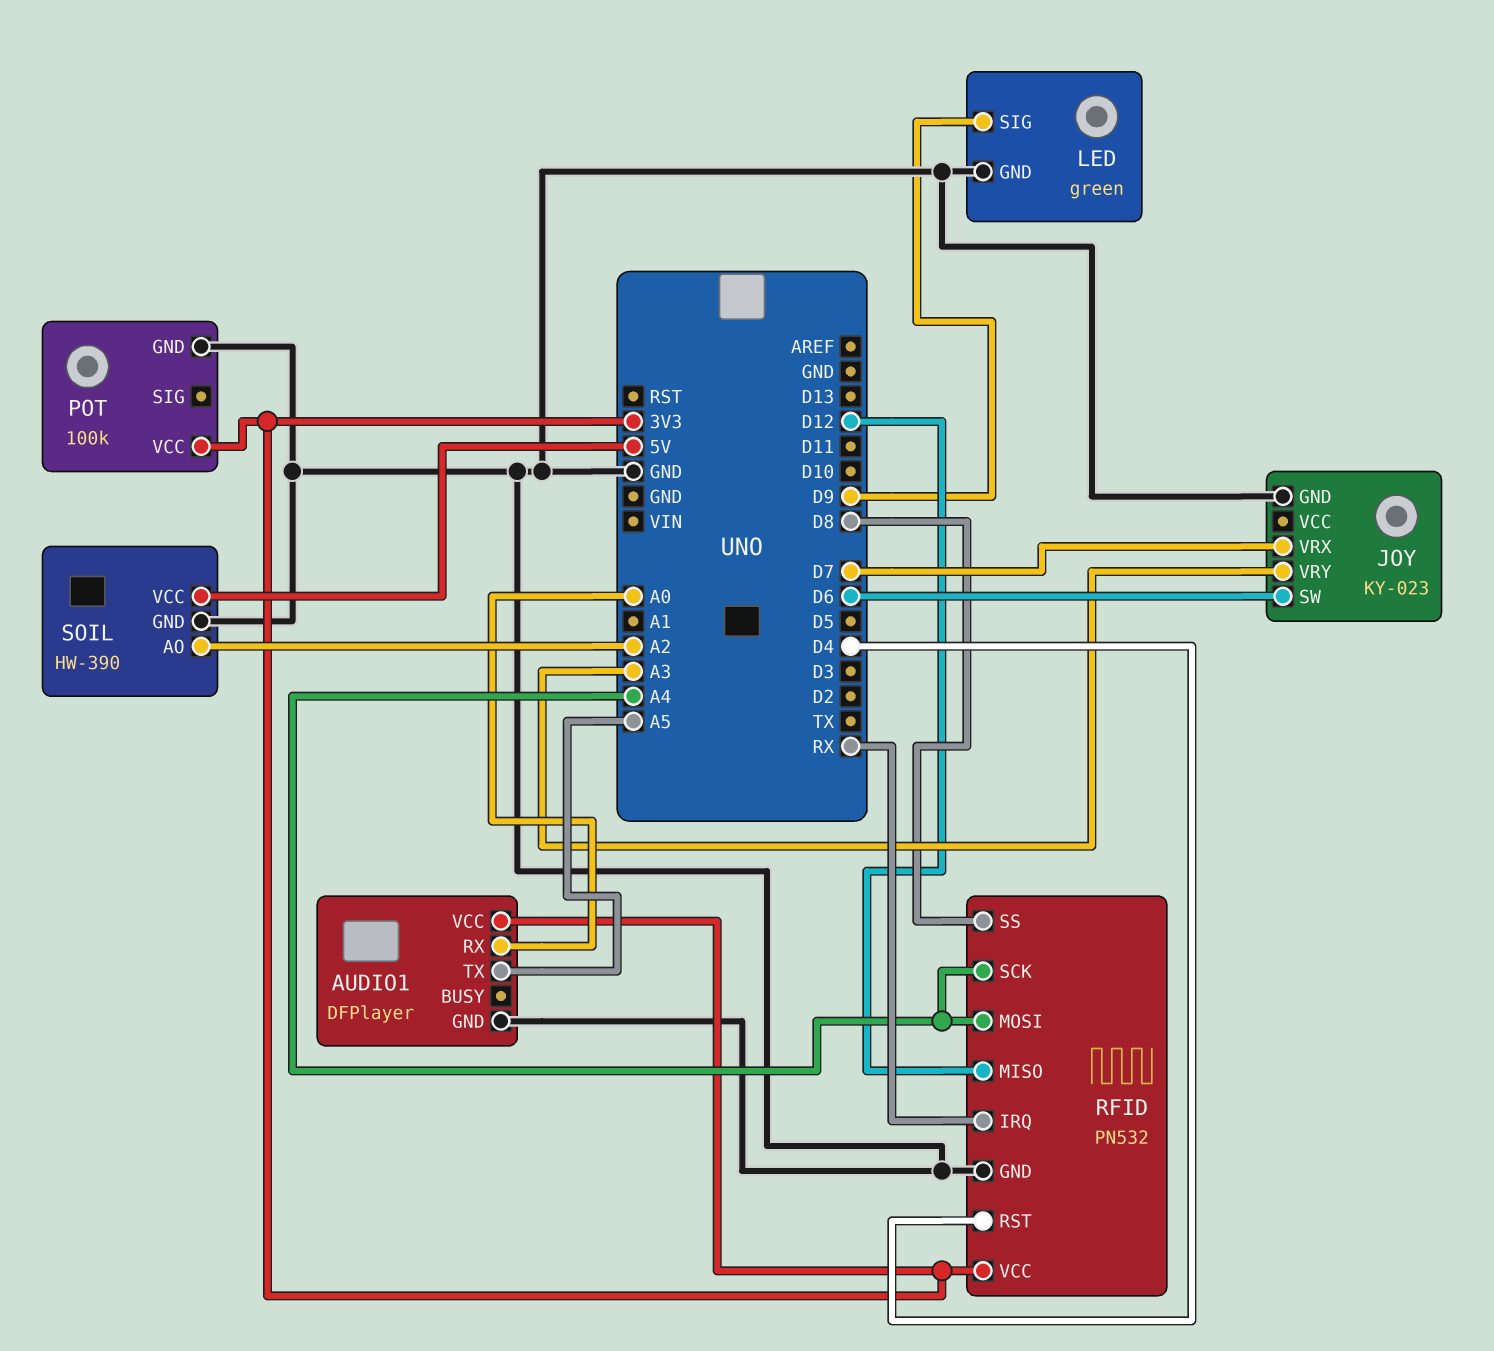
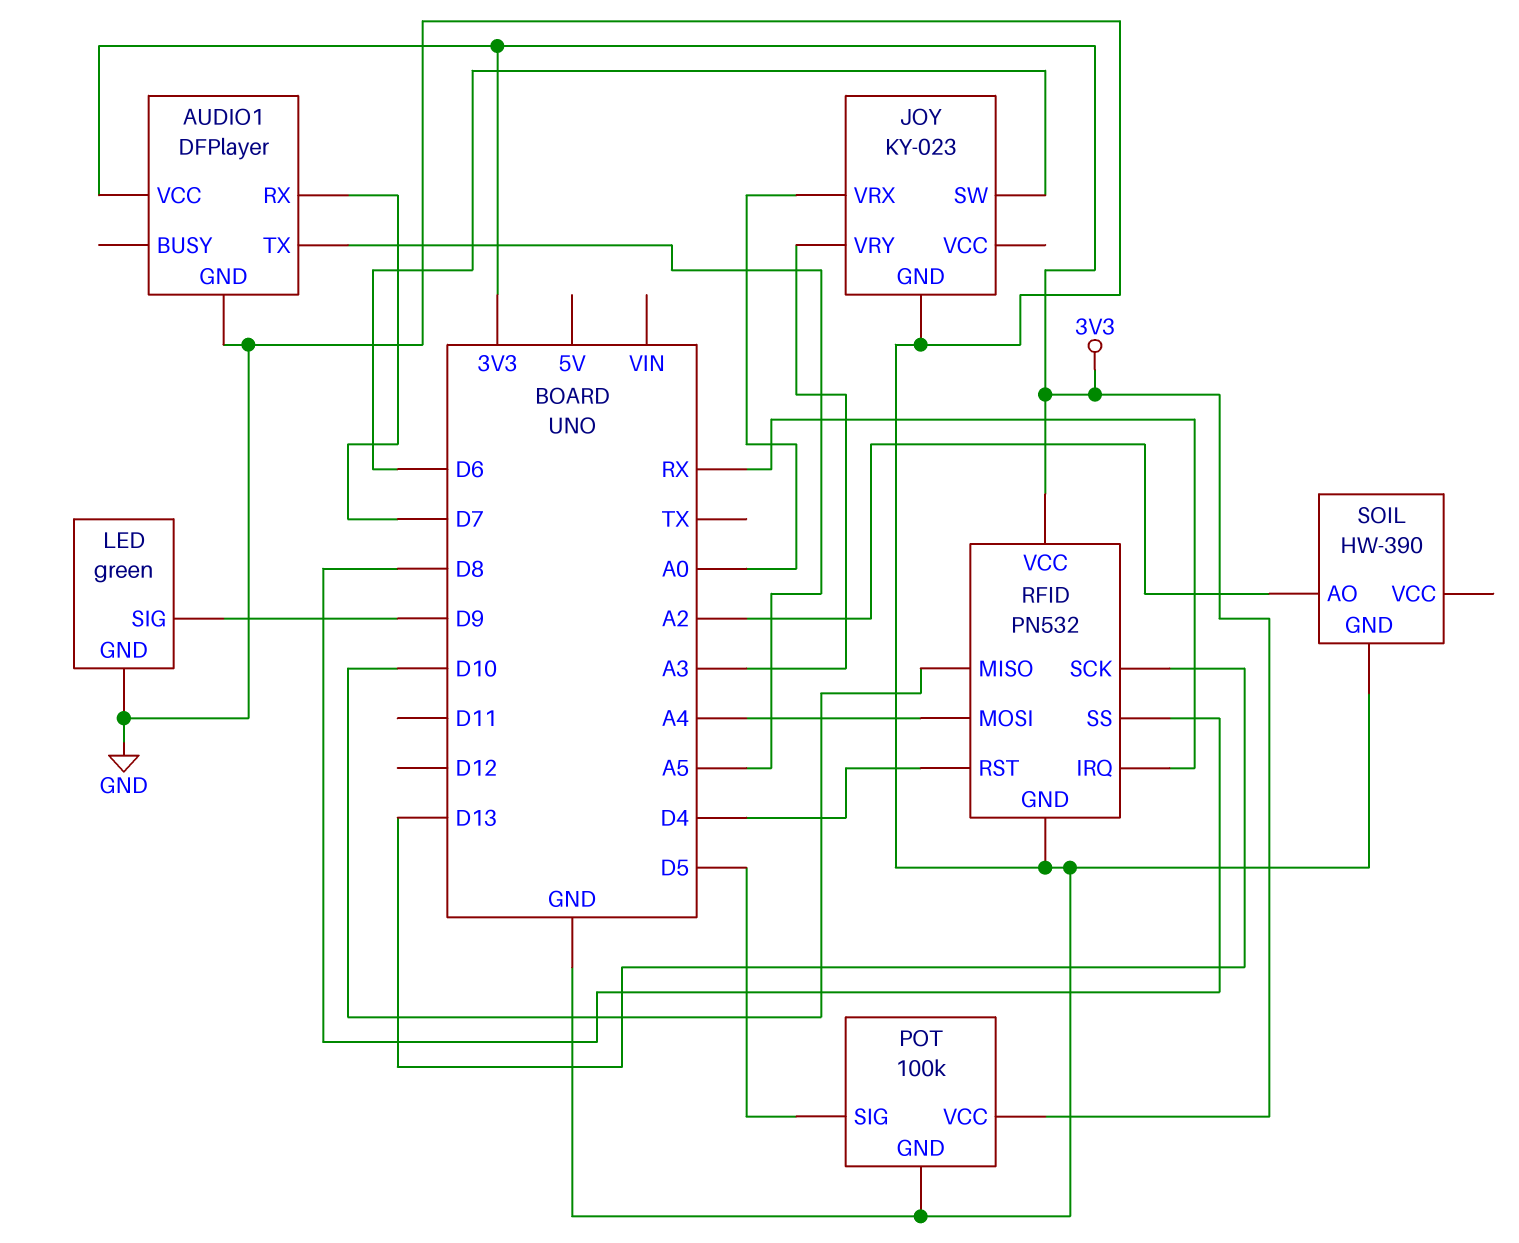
AUDIO1 pin RX: A0 -> D7
JOY pin VRX: D7 -> A0
POT pin SIG: none -> D5
RFID pin MISO: D12 -> D10
RFID pin SCK: A4 -> D13
SOIL pin VCC: 5V -> none

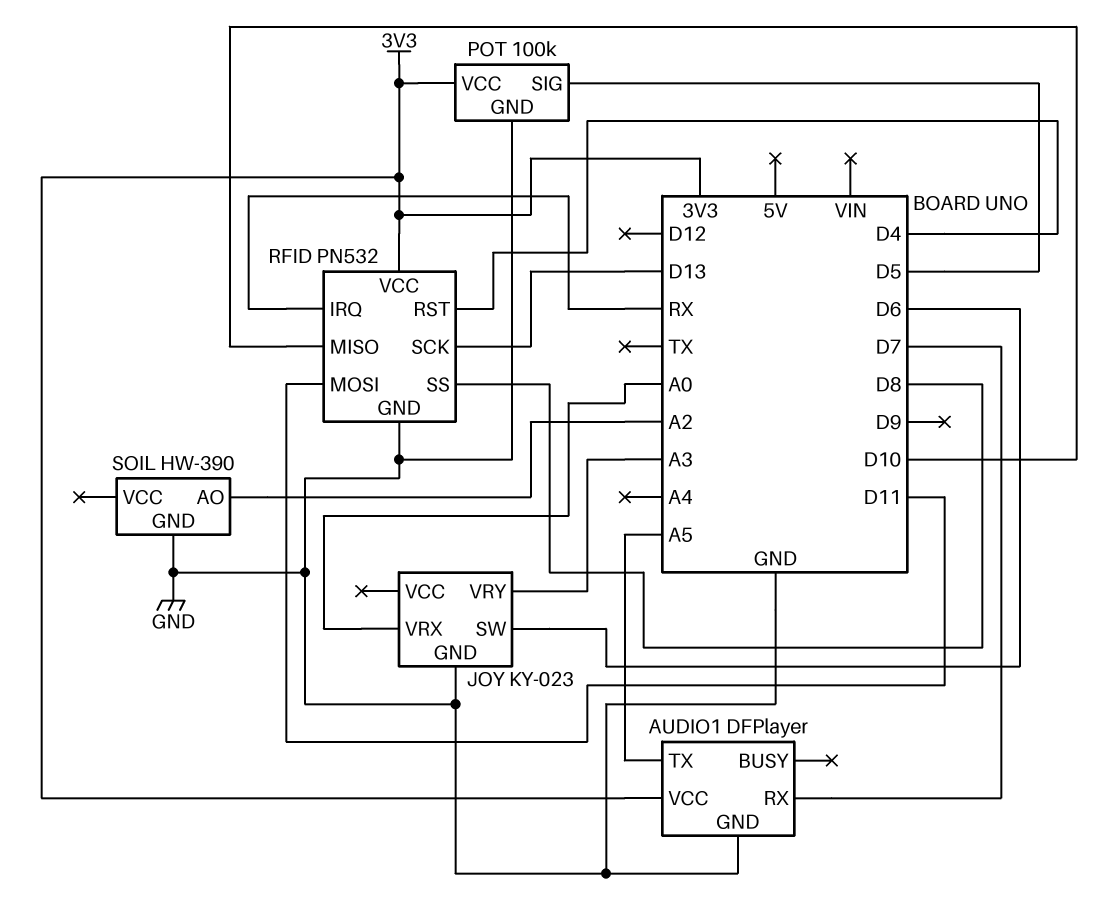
LED: green -> none
LED pin GND: GND -> none
LED pin SIG: D9 -> none
RFID pin MOSI: A4 -> D11

